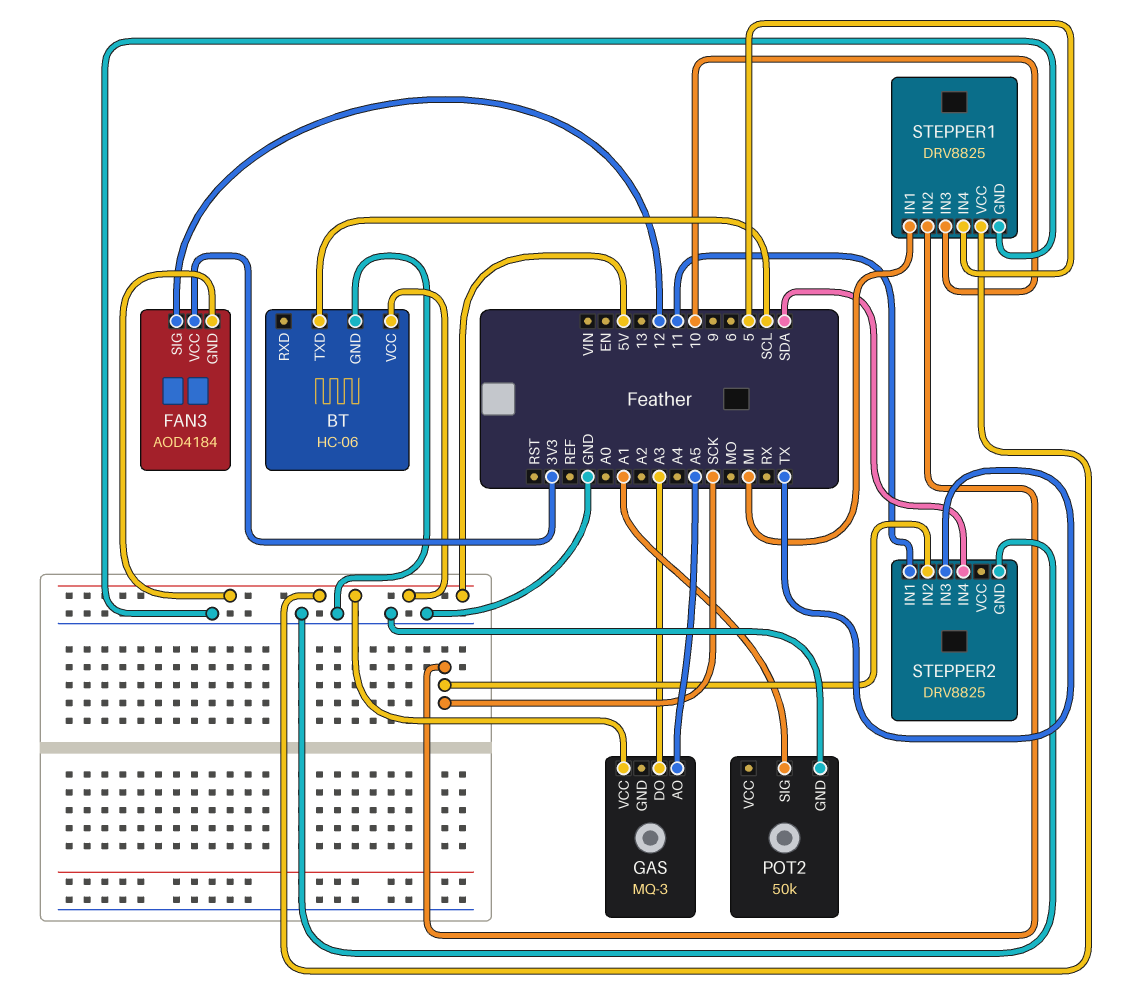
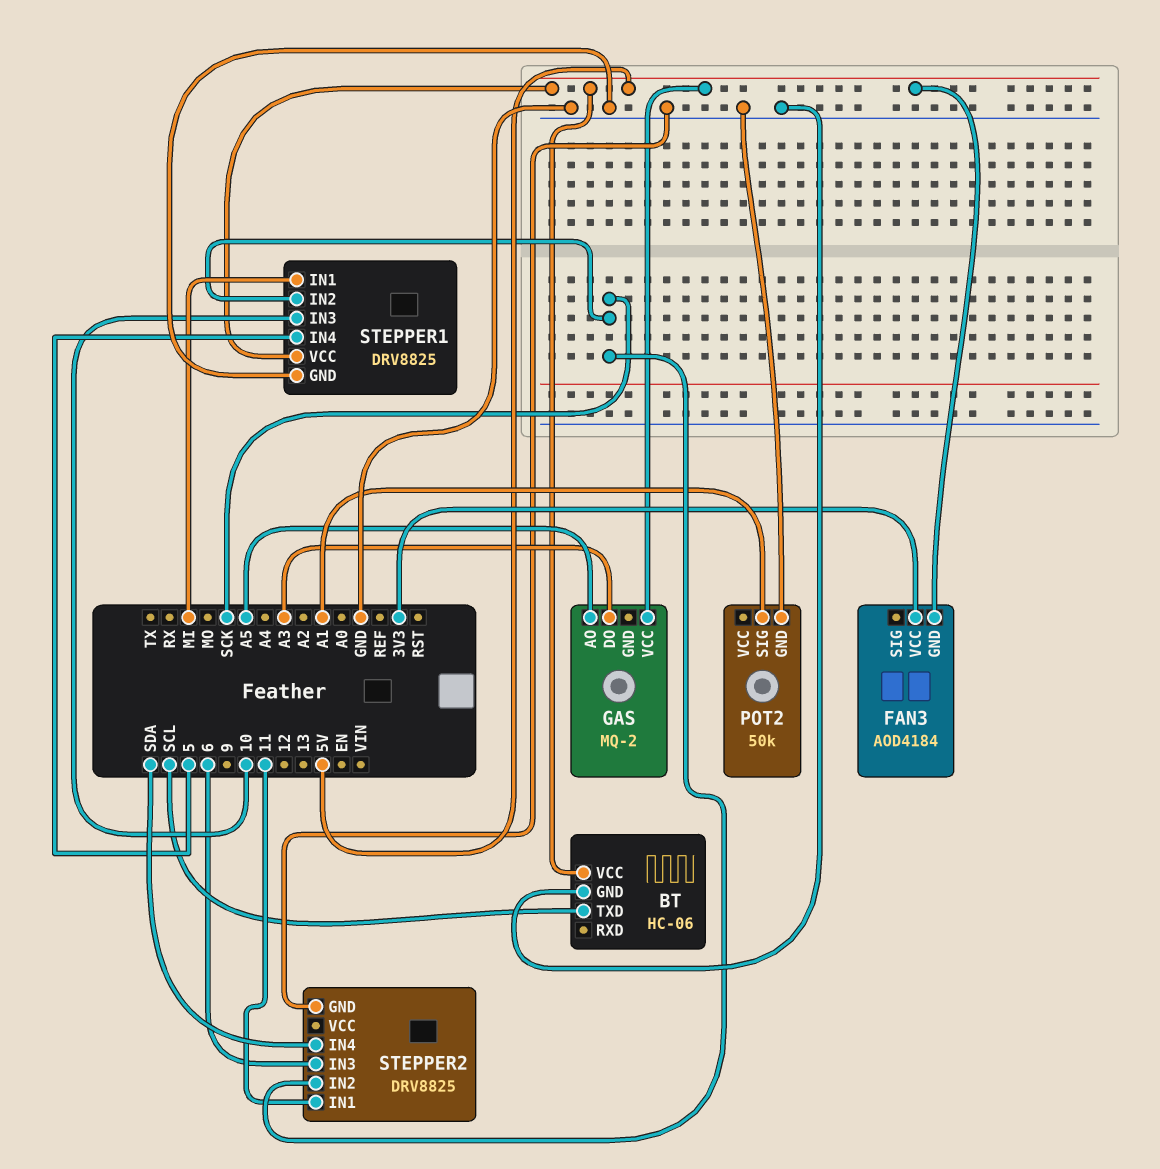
FAN3 pin SIG: 12 -> none
GAS: MQ-3 -> MQ-2
STEPPER2 pin IN3: TX -> 6

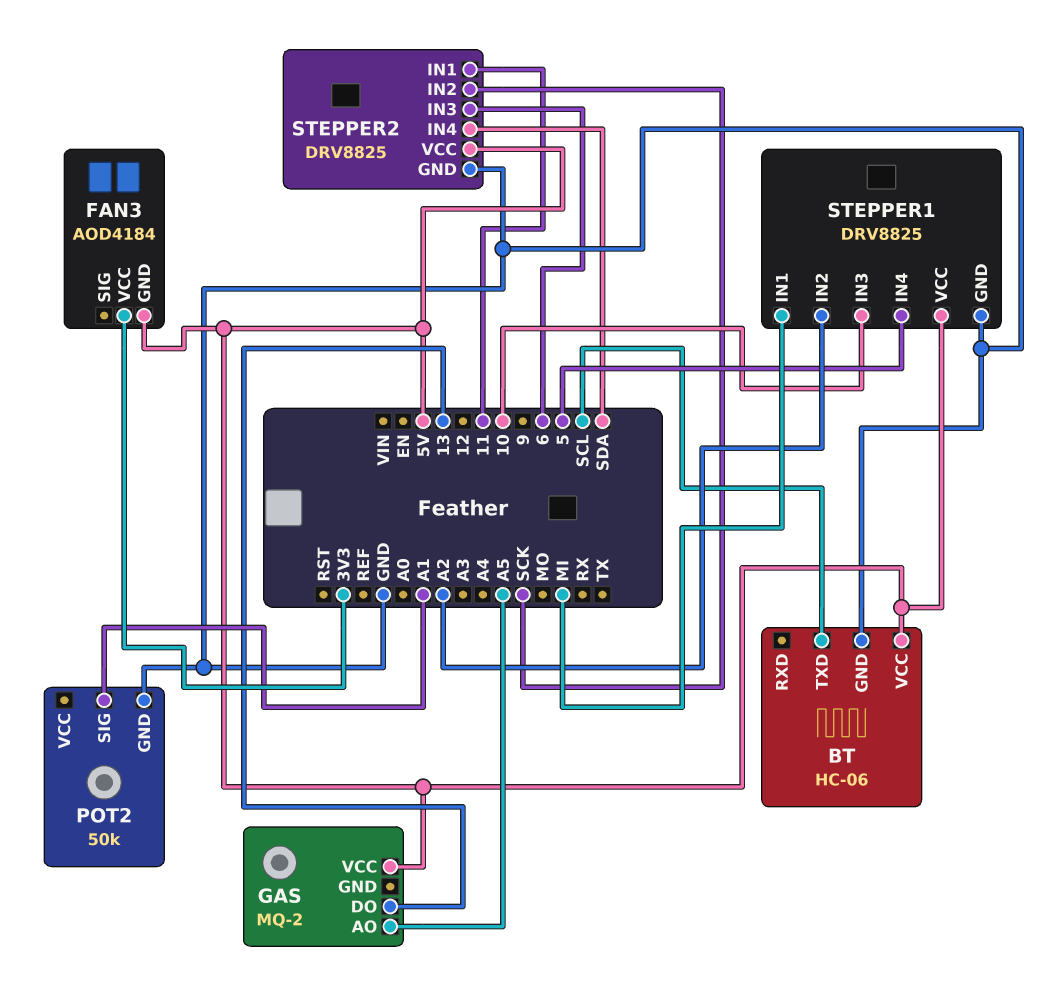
GAS pin DO: A3 -> 13
STEPPER1 pin IN2: SCK -> A2
STEPPER2 pin VCC: none -> 5V

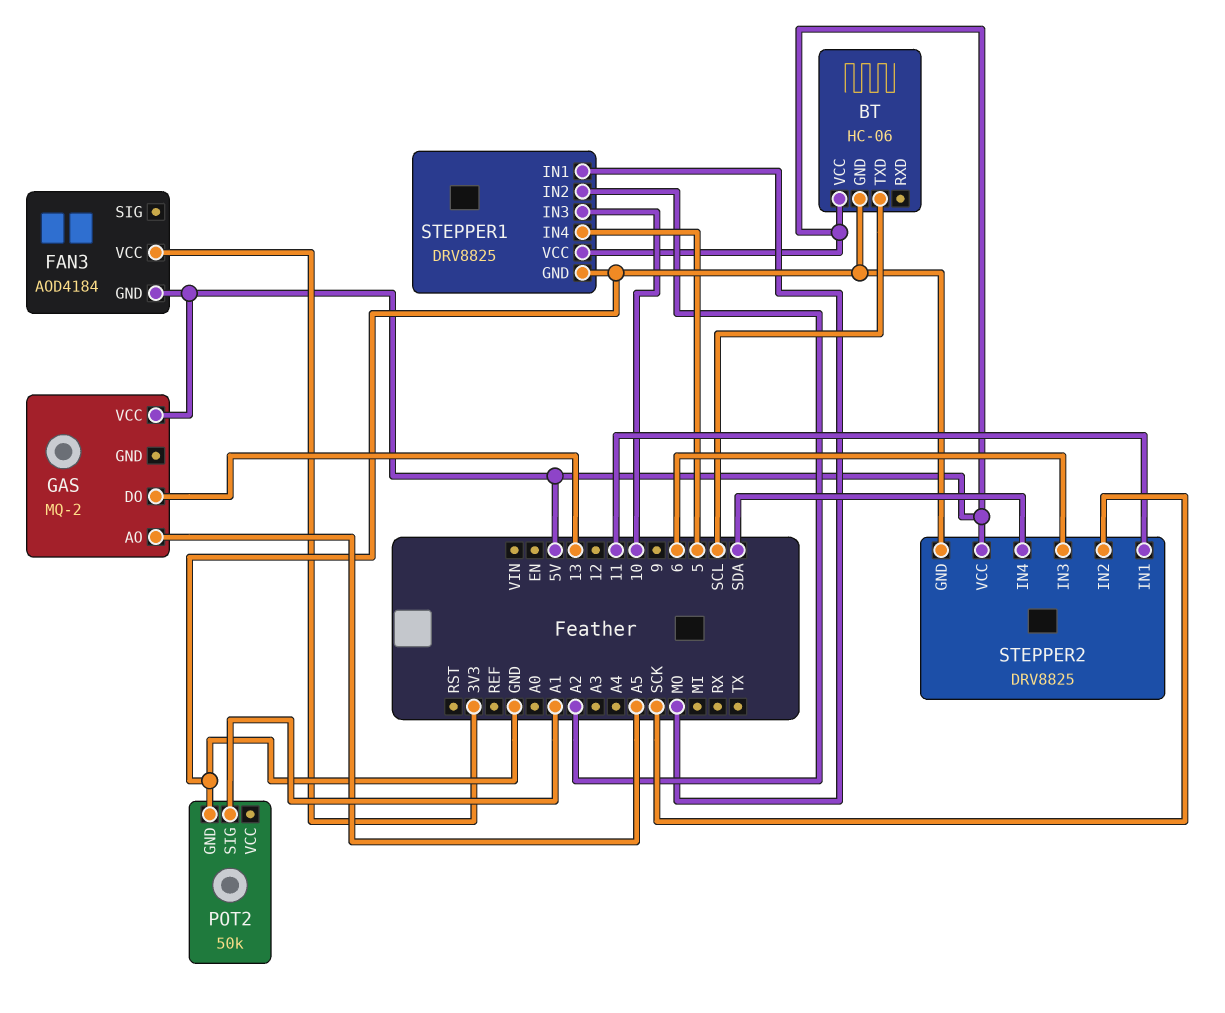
STEPPER1 pin IN1: MI -> MO

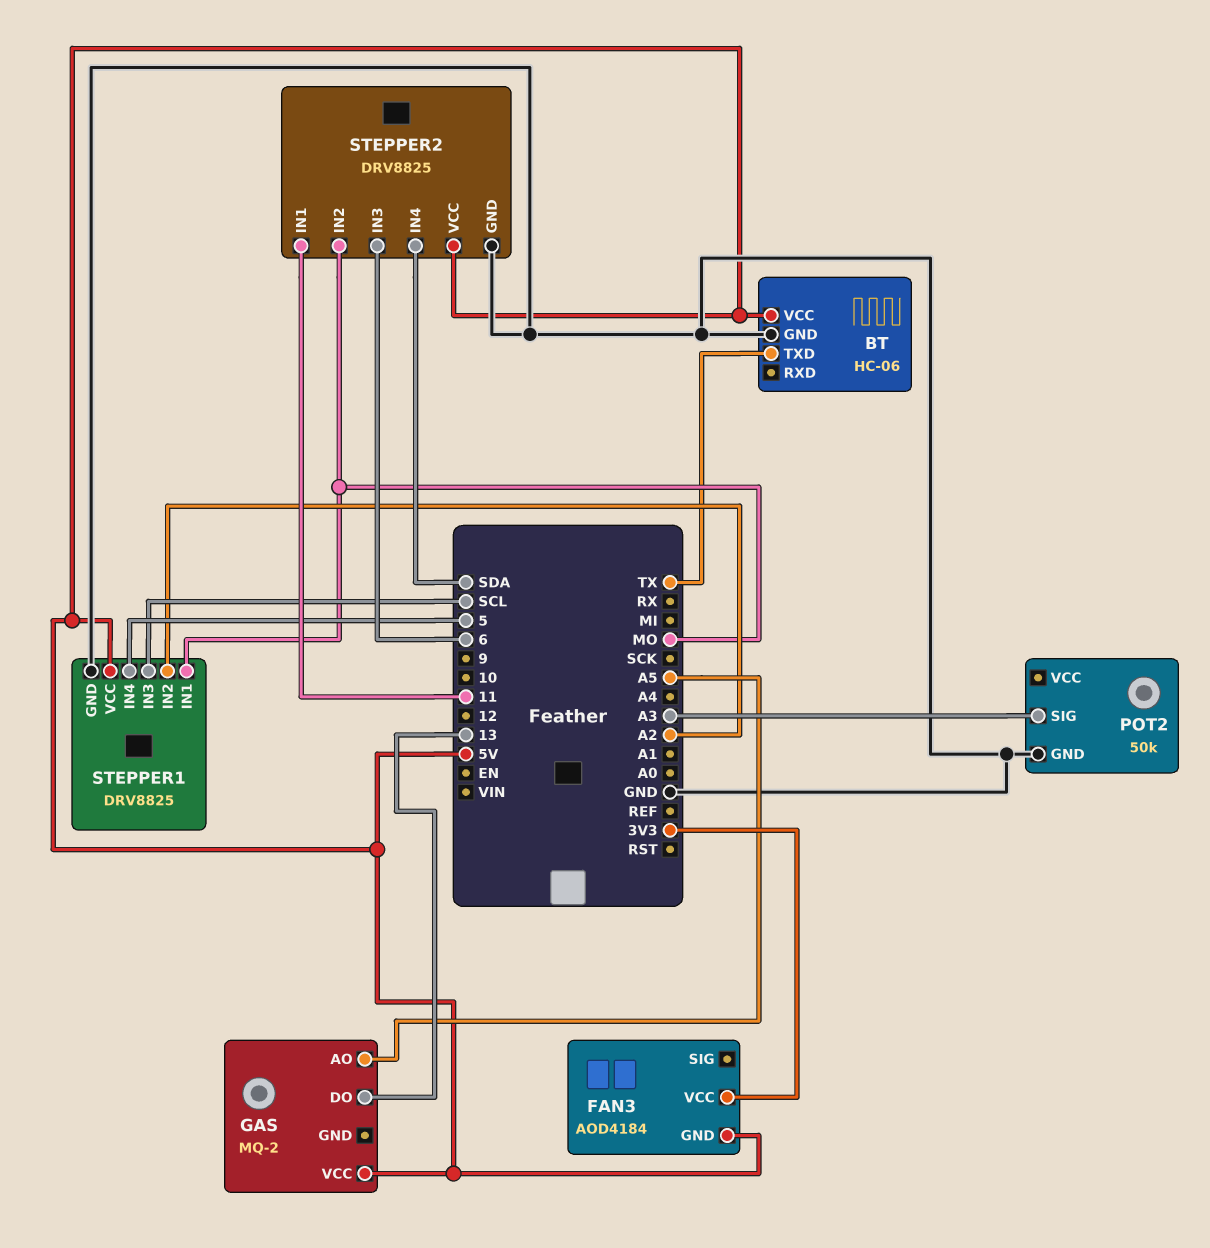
BT pin TXD: SCL -> TX
POT2 pin SIG: A1 -> A3
STEPPER1 pin IN3: 10 -> SCL
STEPPER2 pin IN2: SCK -> MO

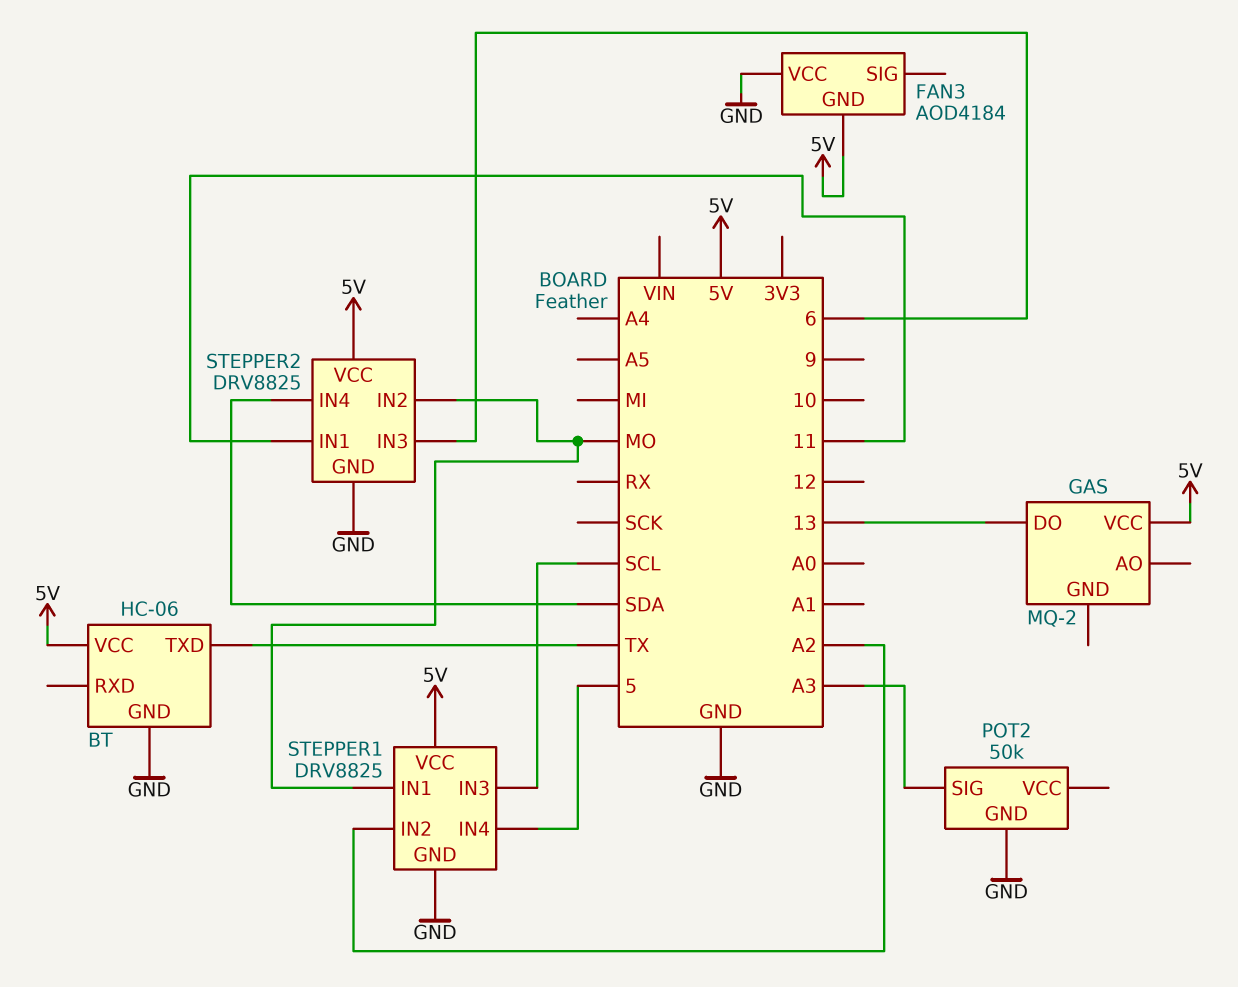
FAN3 pin VCC: 3V3 -> GND
GAS pin AO: A5 -> none

